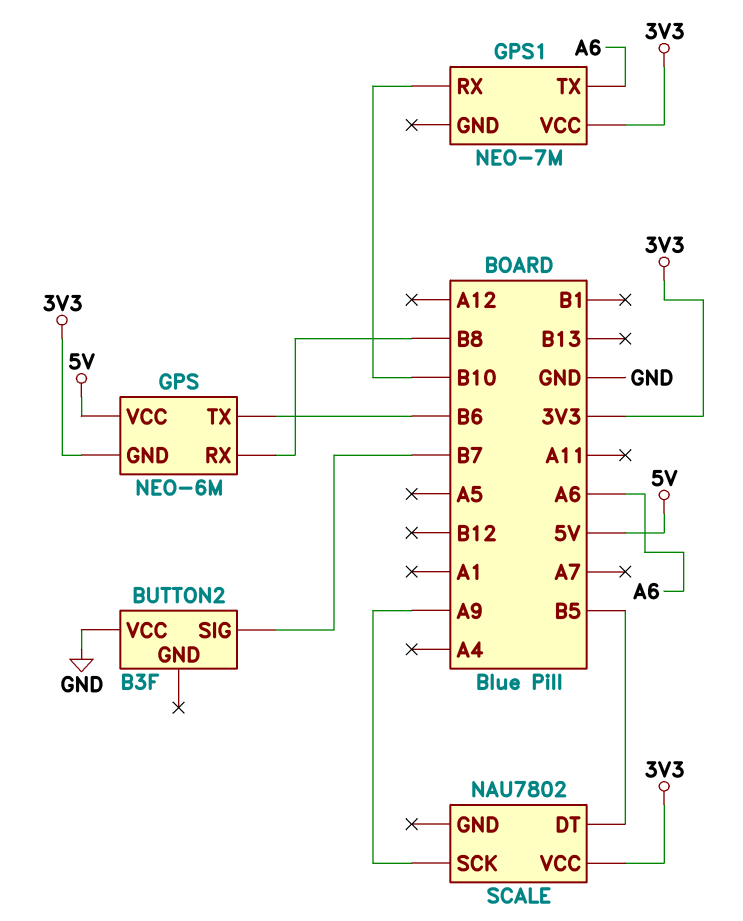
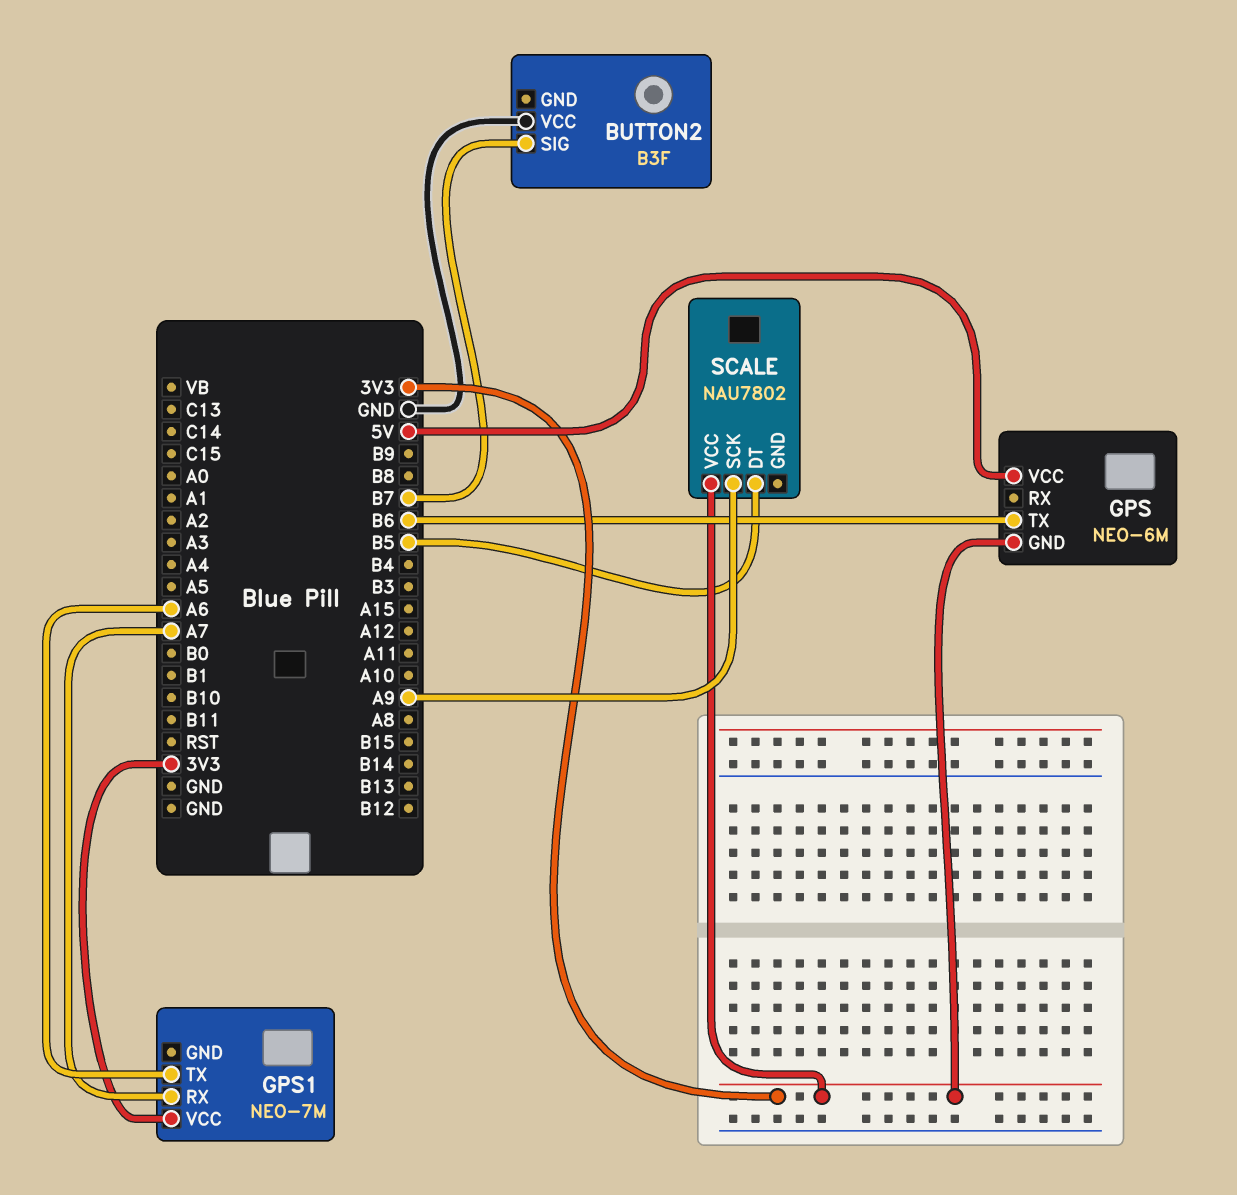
GPS pin RX: B8 -> none
GPS1 pin RX: B10 -> A7

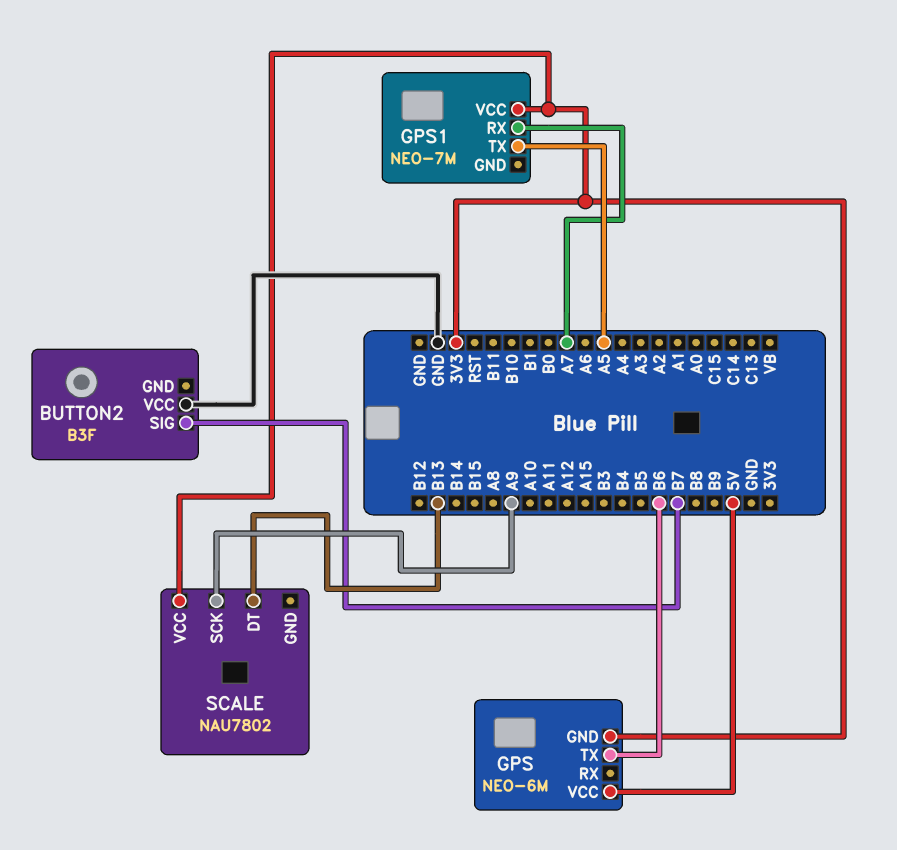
GPS1 pin TX: A6 -> A5
SCALE pin DT: B5 -> B13

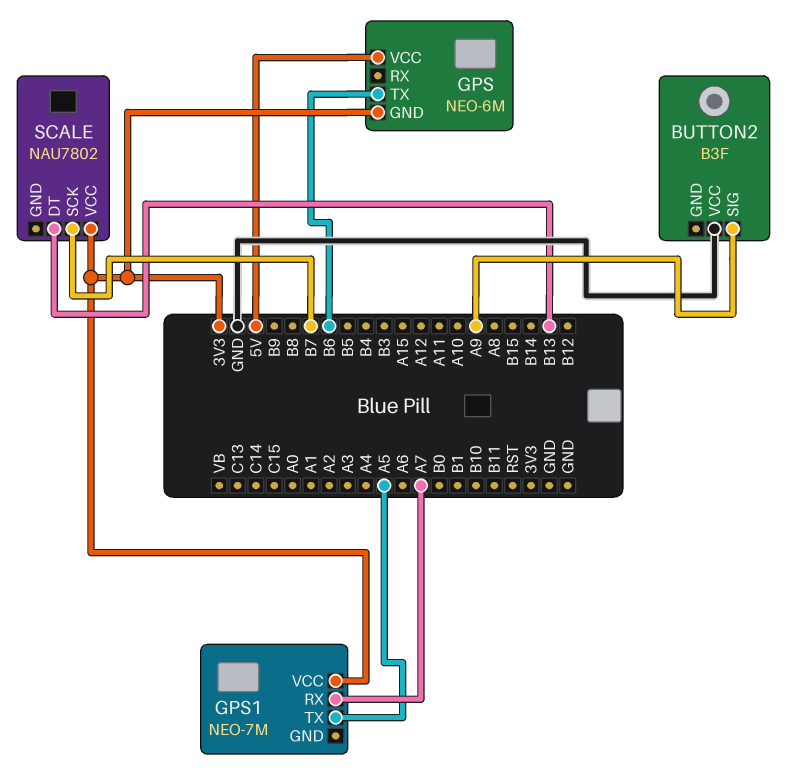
BUTTON2 pin SIG: B7 -> A9
SCALE pin SCK: A9 -> B7

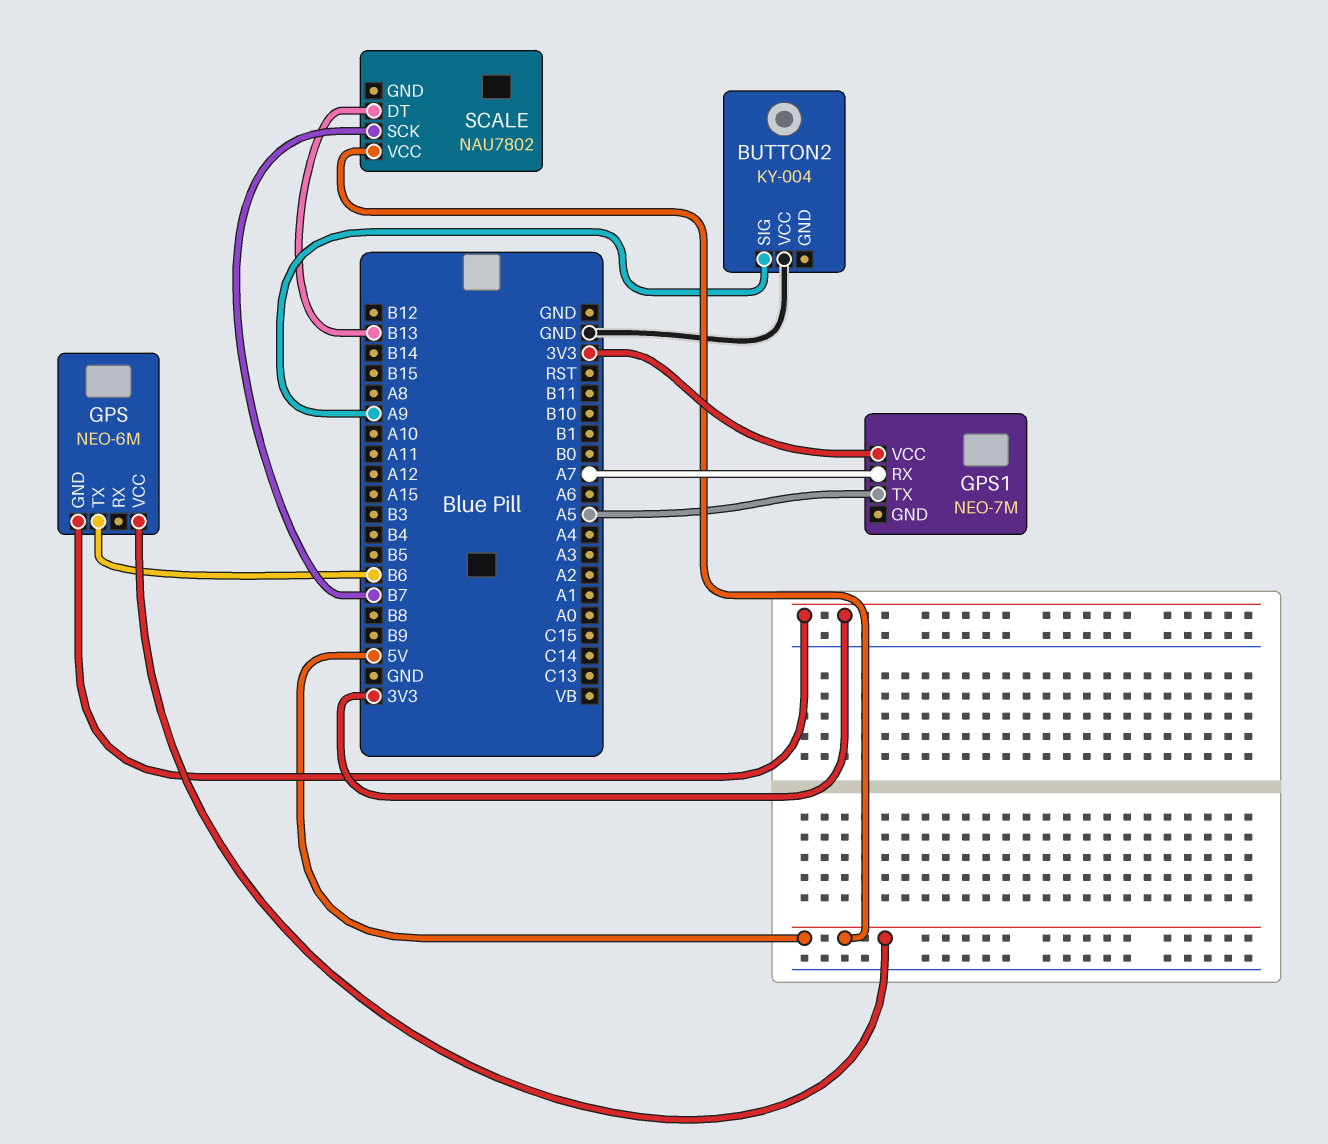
BUTTON2: B3F -> KY-004
SCALE pin VCC: 3V3 -> 5V

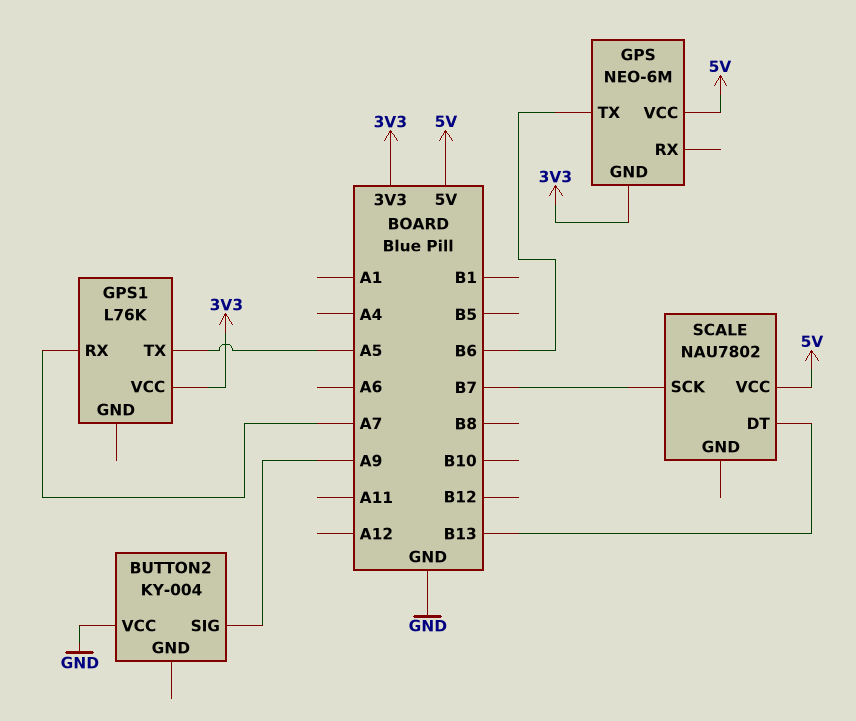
GPS1: NEO-7M -> L76K

